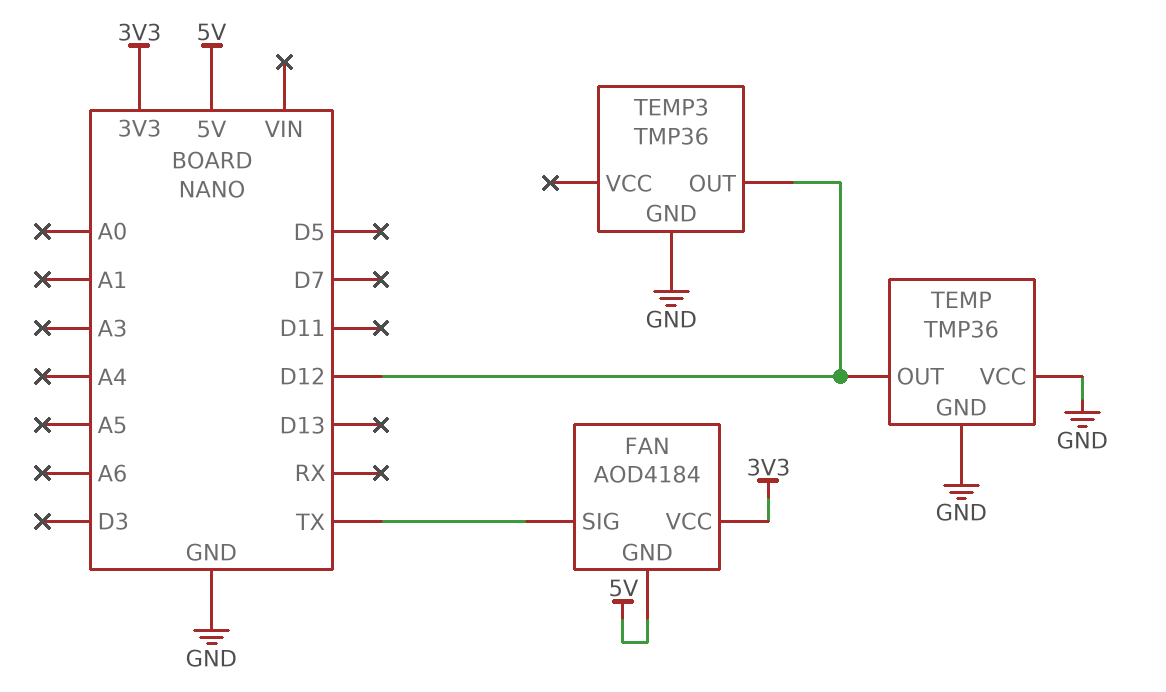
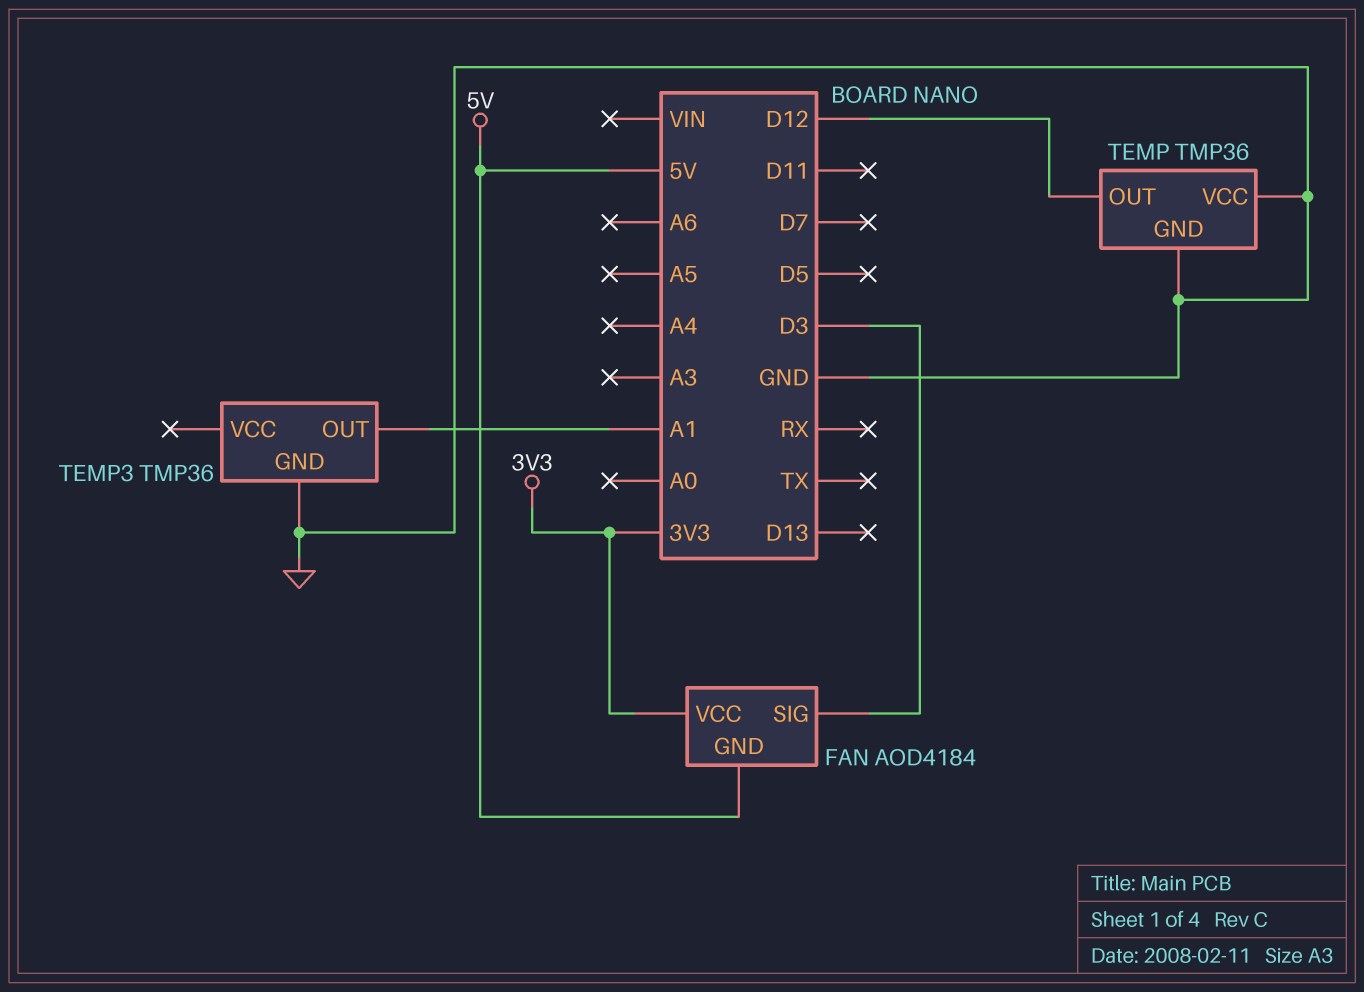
FAN pin SIG: TX -> D3
TEMP3 pin OUT: D12 -> A1

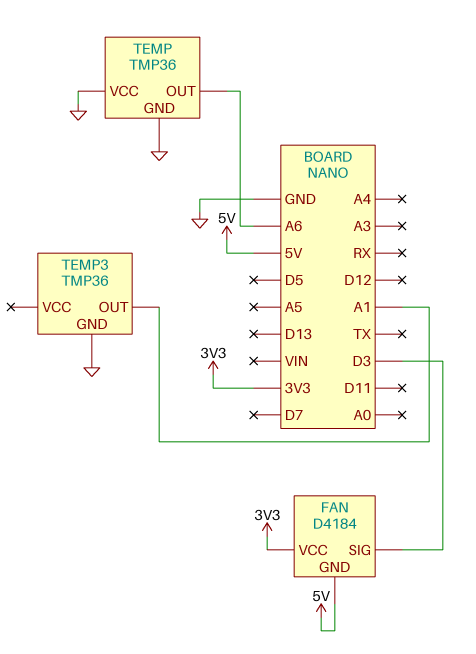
FAN: AOD4184 -> D4184
TEMP pin OUT: D12 -> A6

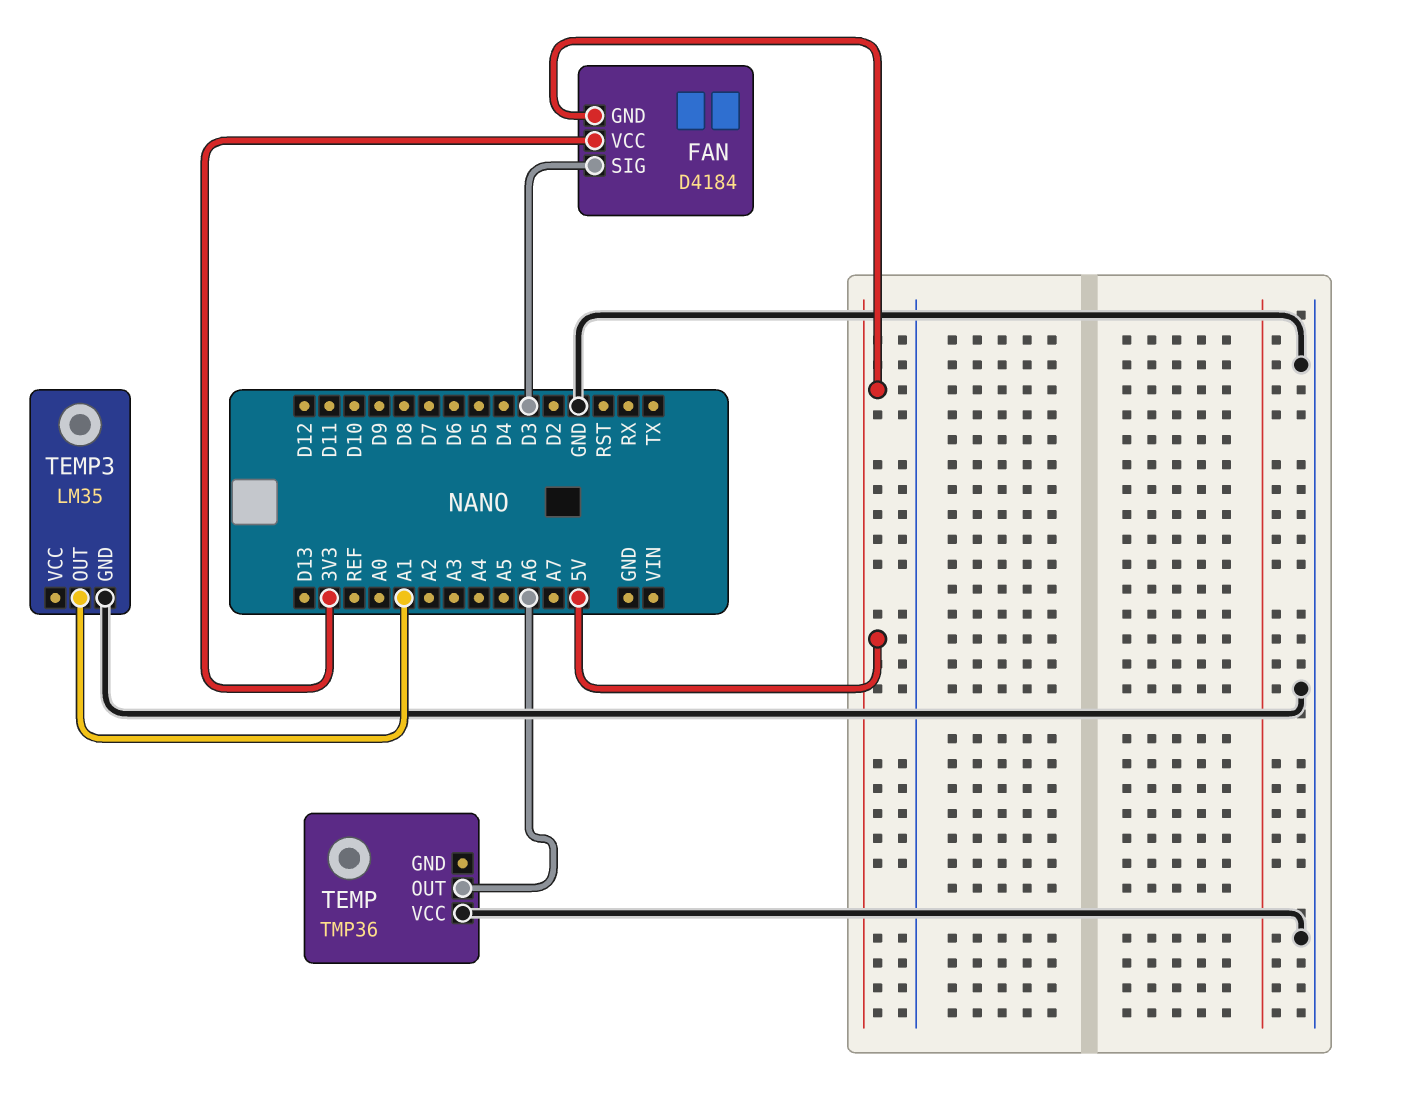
TEMP pin GND: GND -> none
TEMP3: TMP36 -> LM35

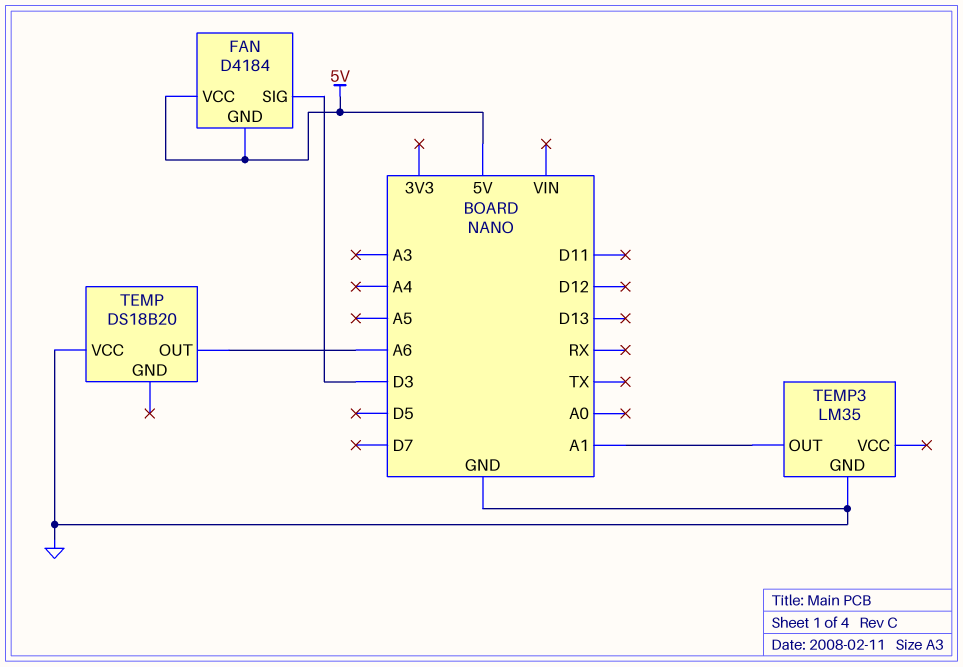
FAN pin VCC: 3V3 -> 5V
TEMP: TMP36 -> DS18B20

